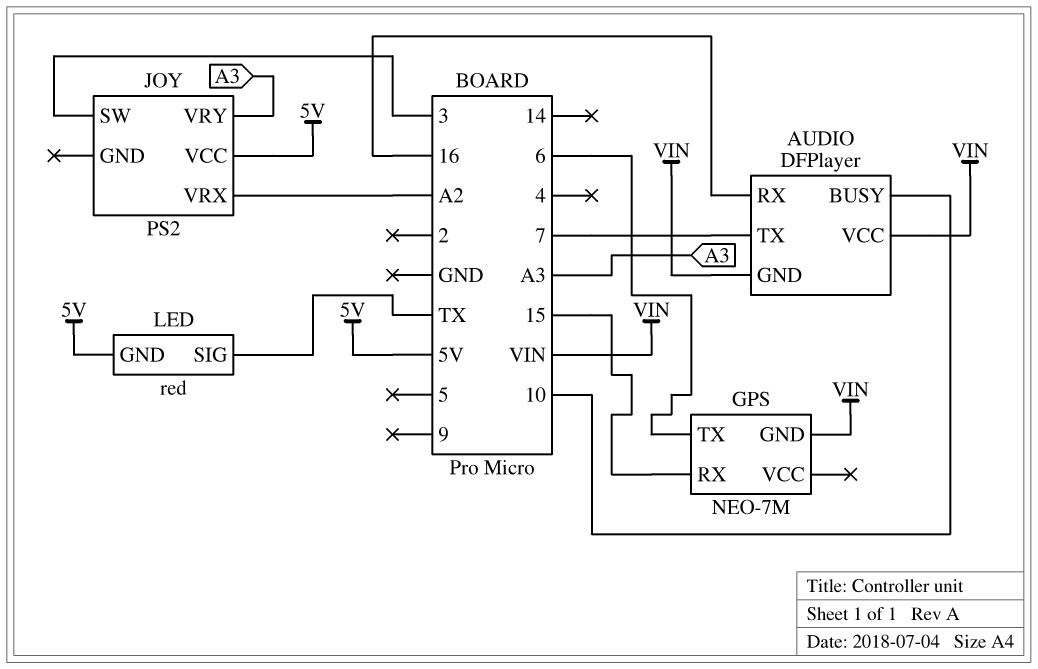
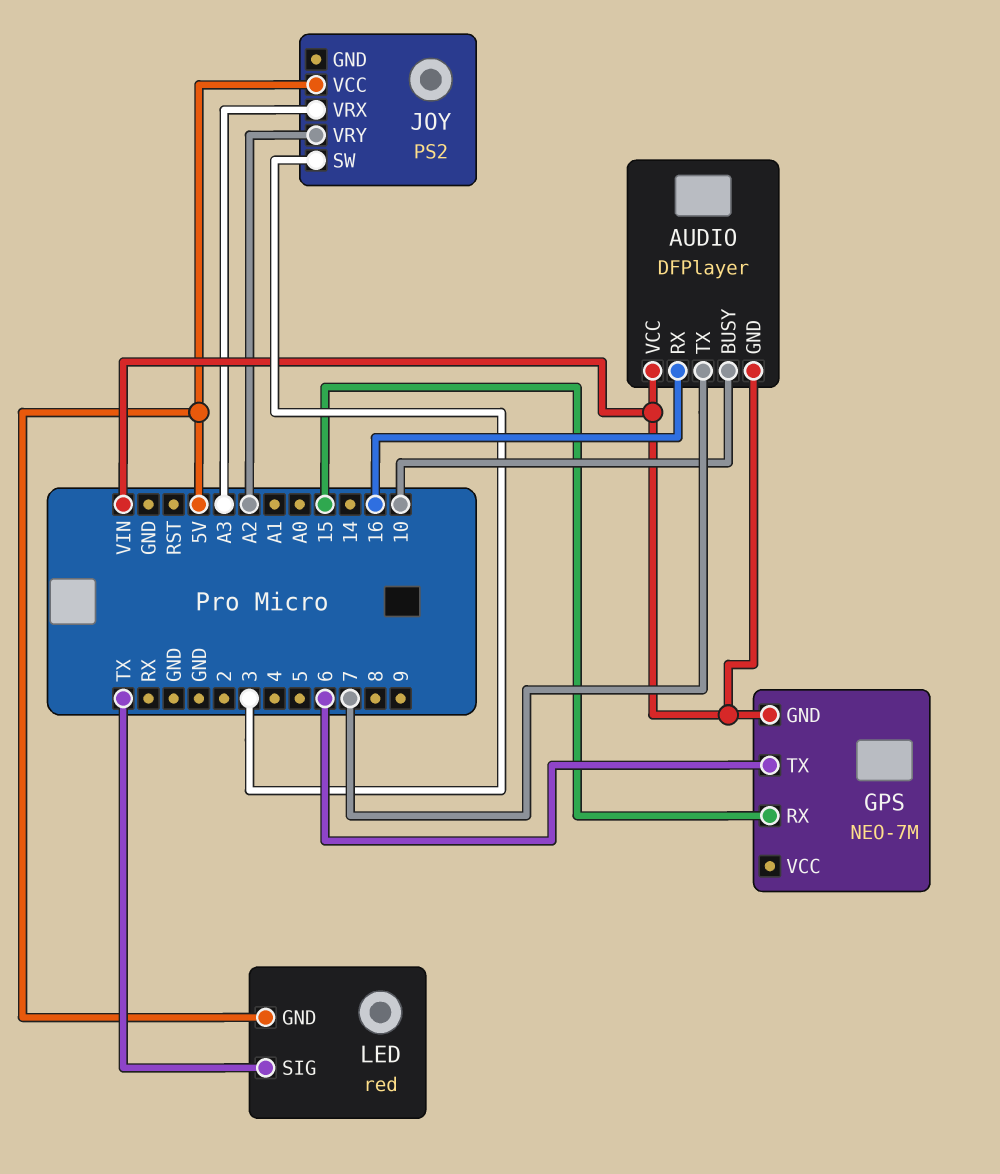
JOY pin VRX: A2 -> A3
JOY pin VRY: A3 -> A2

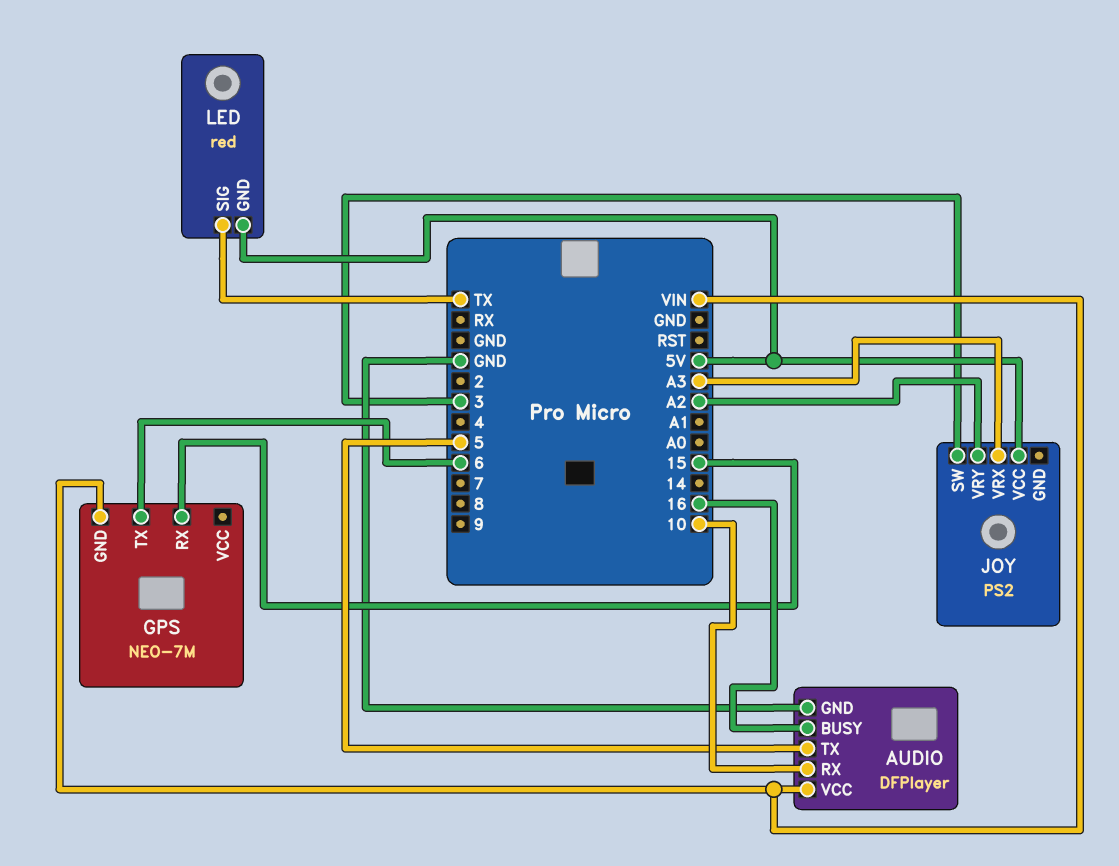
AUDIO pin BUSY: 10 -> 16
AUDIO pin GND: VIN -> GND
AUDIO pin RX: 16 -> 10
AUDIO pin TX: 7 -> 5

